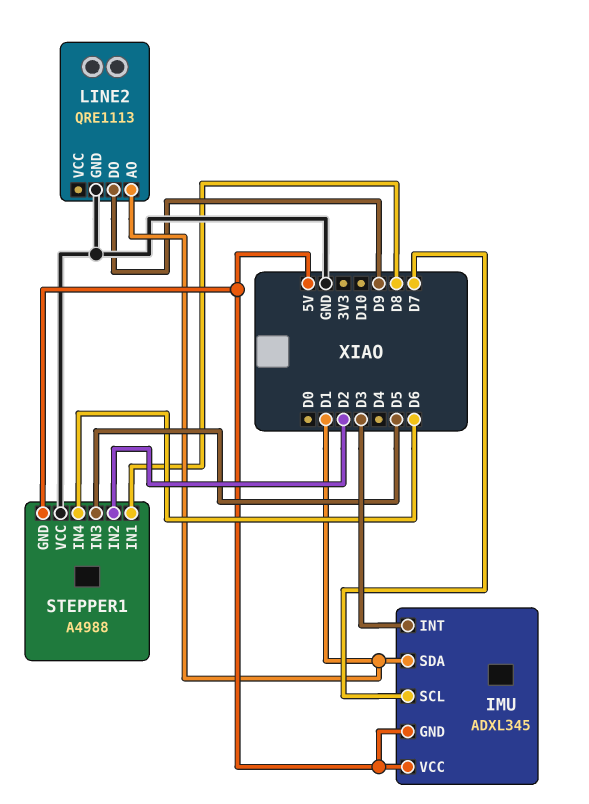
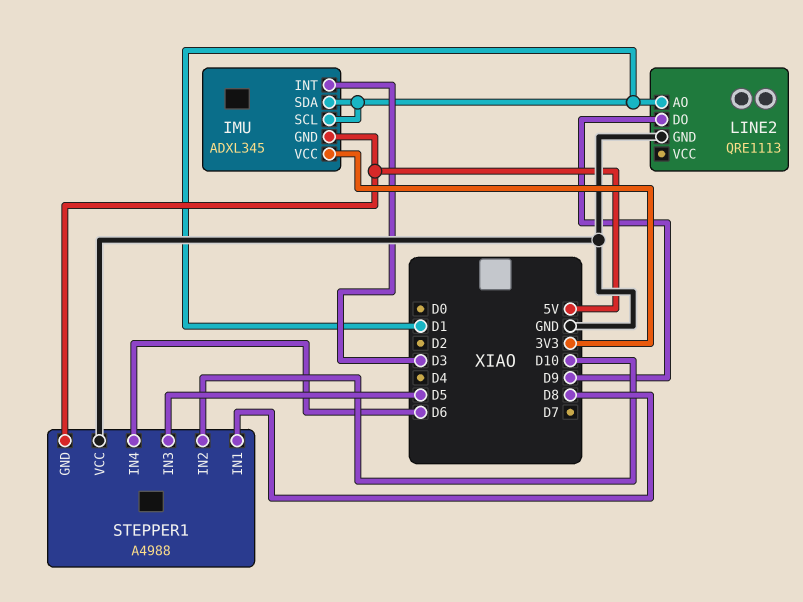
IMU pin SCL: D7 -> D1
IMU pin VCC: 5V -> 3V3
STEPPER1 pin IN2: D2 -> D10

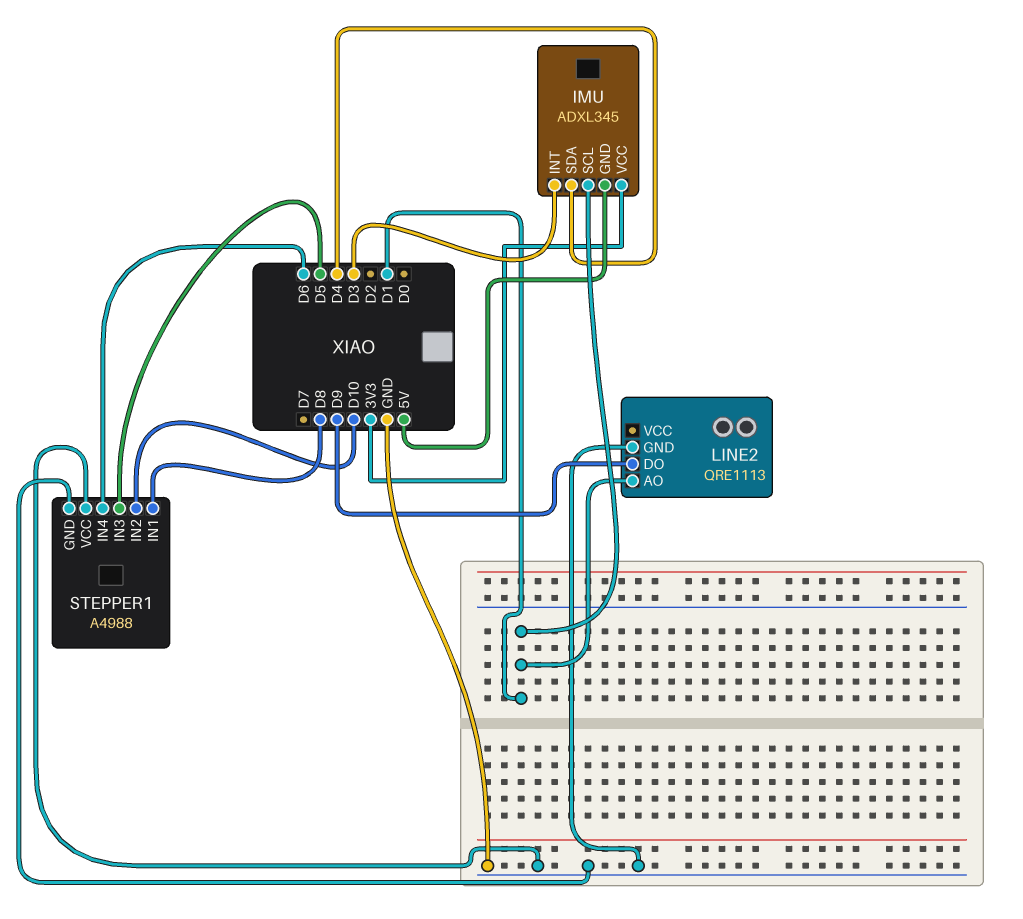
IMU pin SDA: D1 -> D4
STEPPER1 pin GND: 5V -> GND

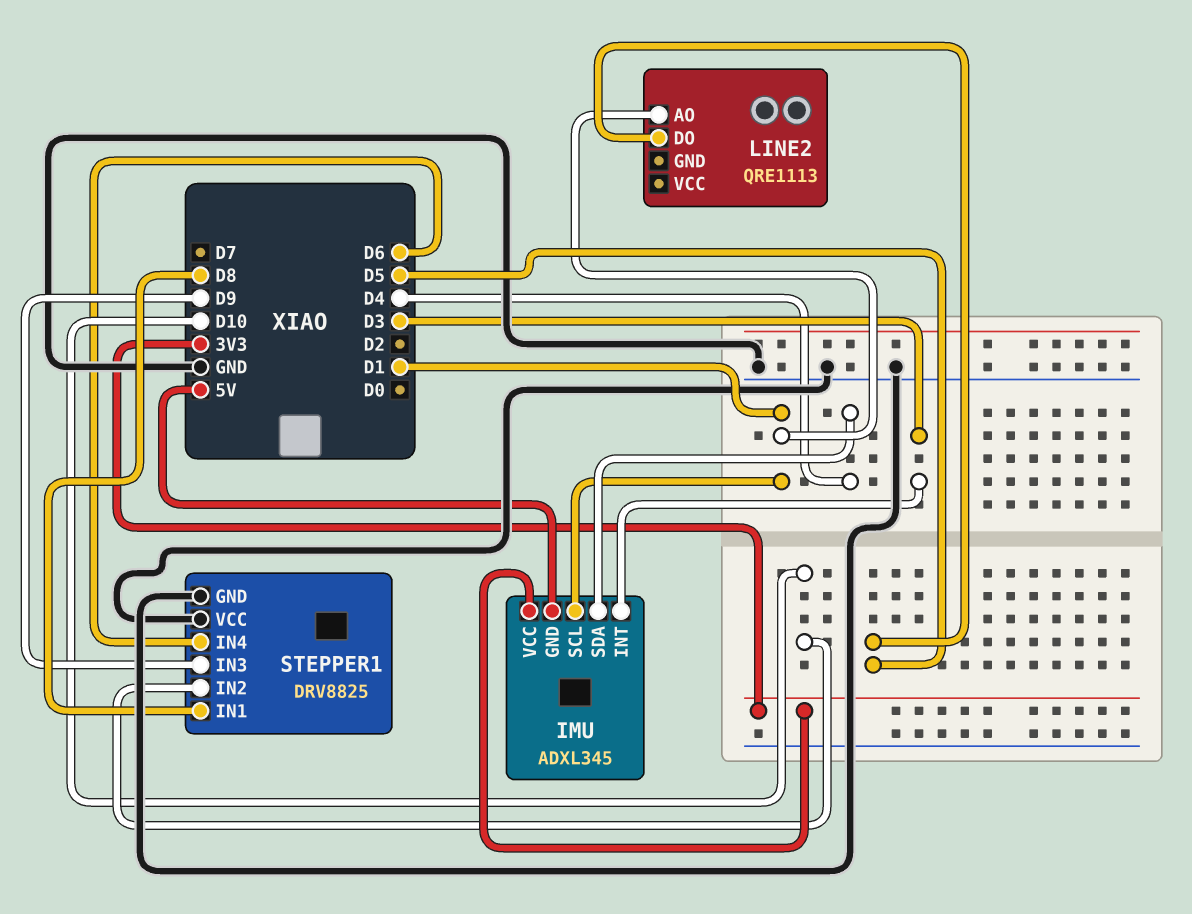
LINE2 pin DO: D9 -> D5
LINE2 pin GND: GND -> none
STEPPER1: A4988 -> DRV8825
STEPPER1 pin IN3: D5 -> D9

